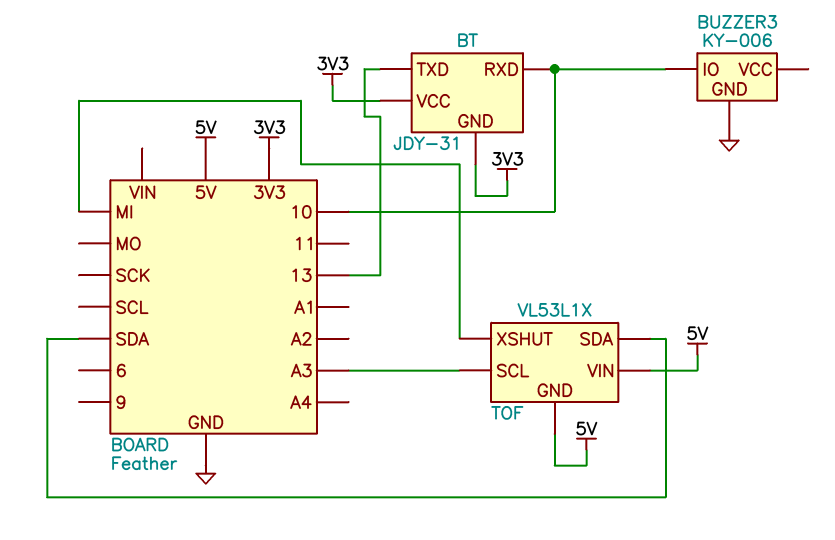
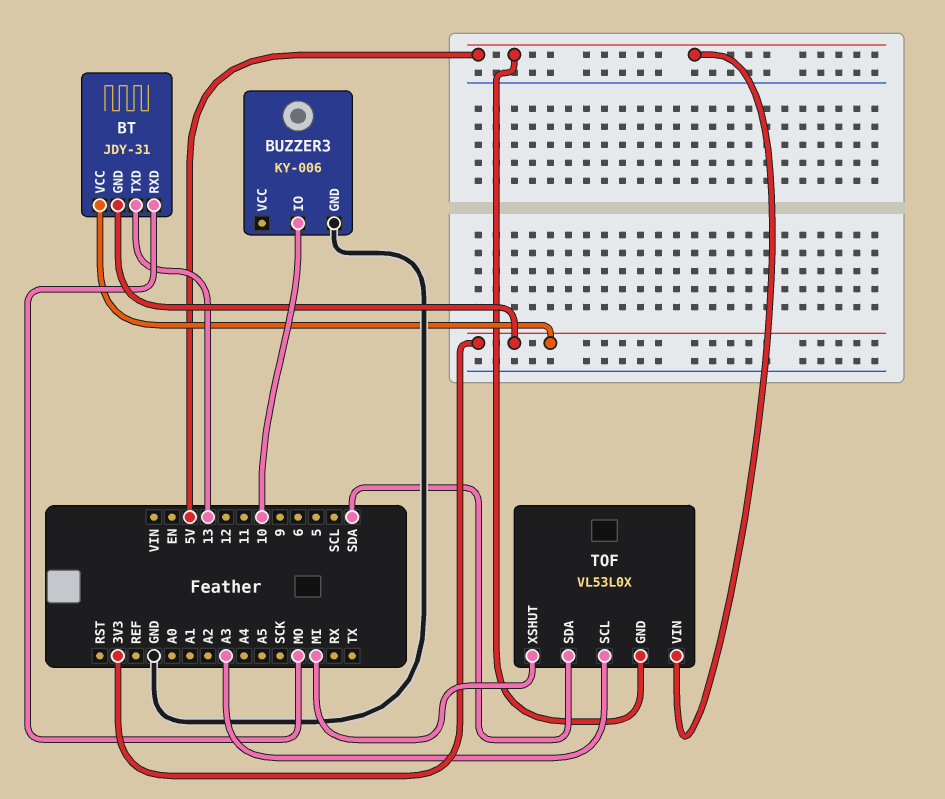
BT pin RXD: 10 -> MO
TOF: VL53L1X -> VL53L0X

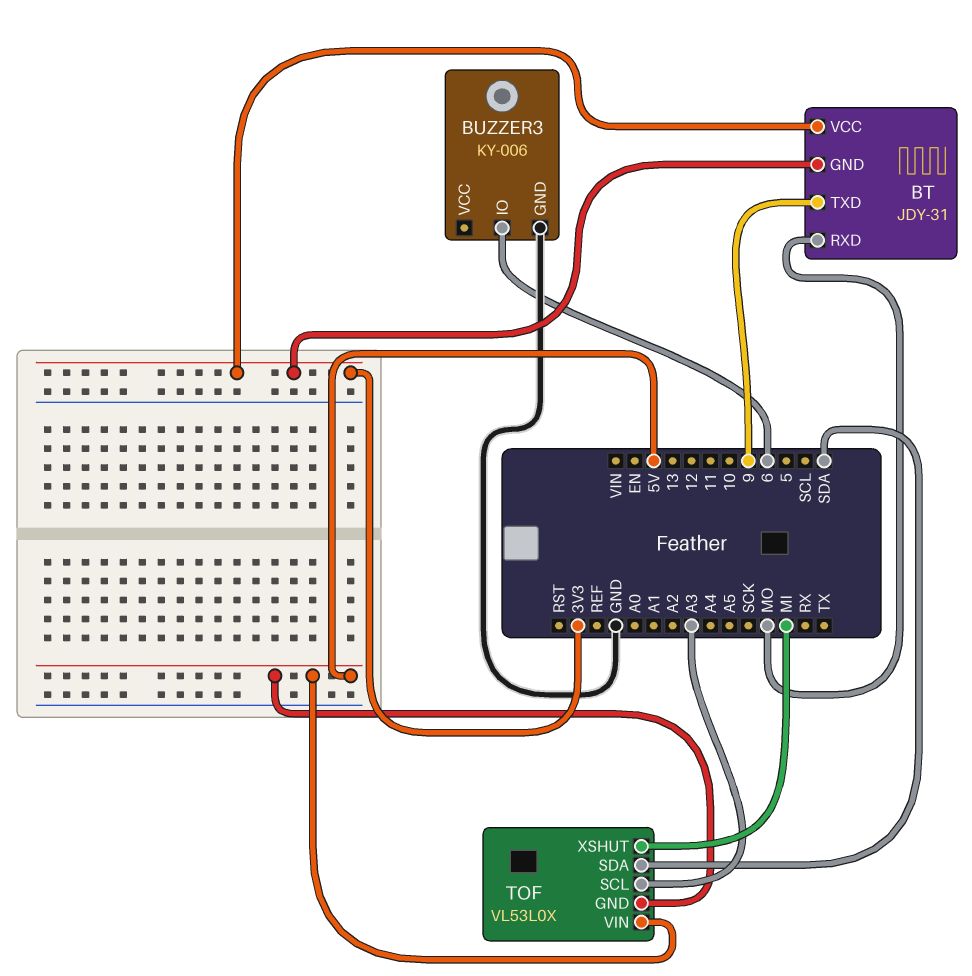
BT pin TXD: 13 -> 9
BUZZER3 pin IO: 10 -> 6

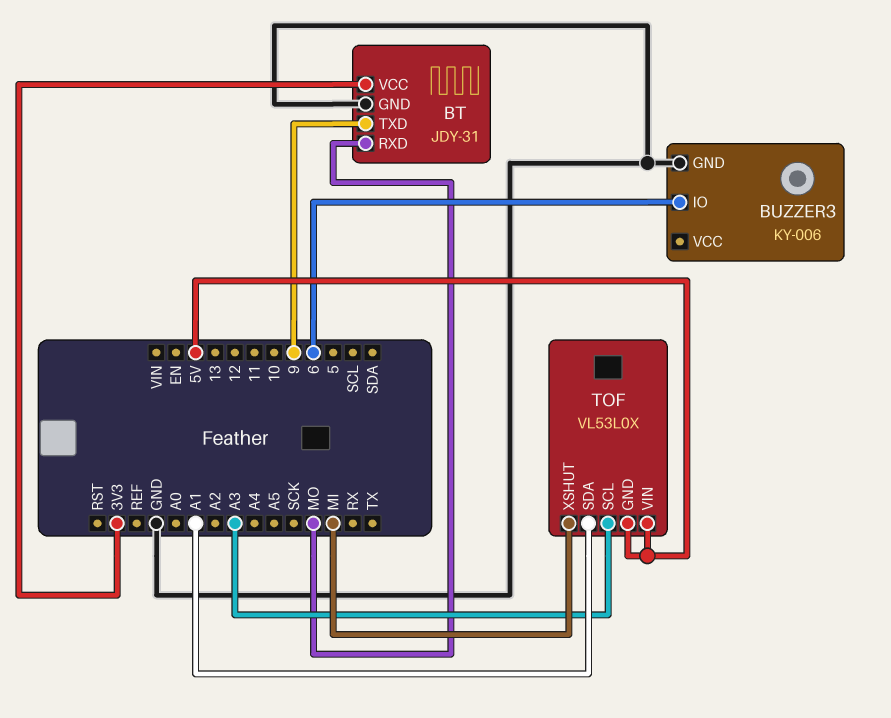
BT pin GND: 3V3 -> GND
TOF pin SDA: SDA -> A1

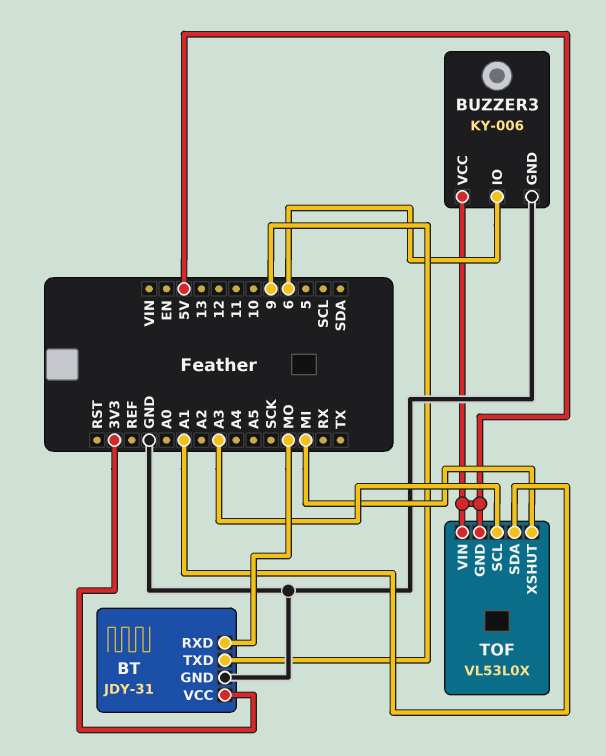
BUZZER3 pin VCC: none -> 5V

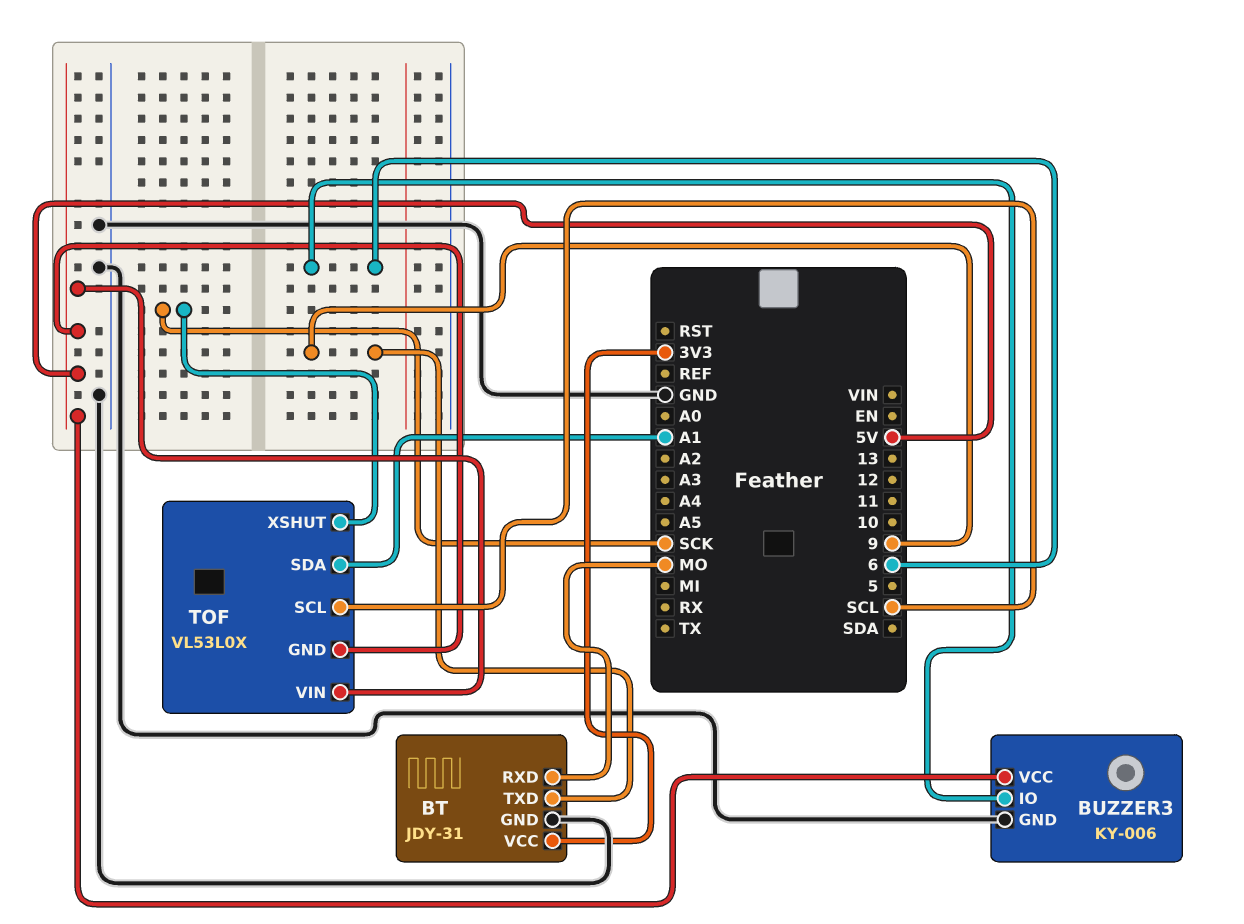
TOF pin SCL: A3 -> SCL
TOF pin XSHUT: MI -> SCK

